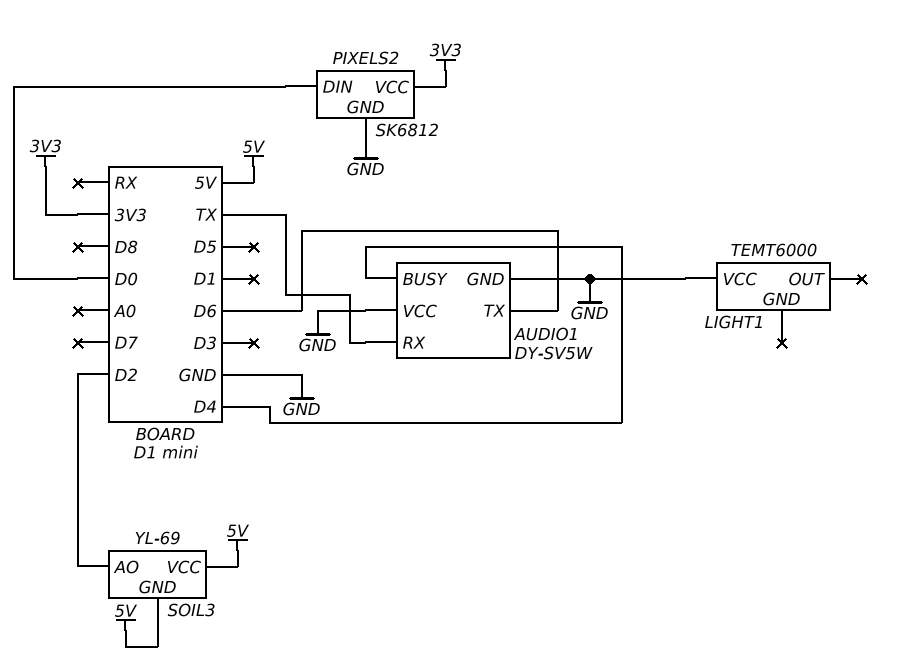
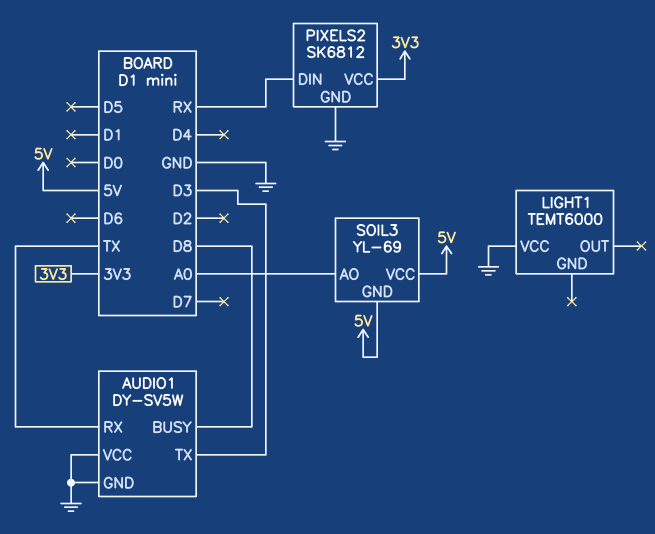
AUDIO1 pin BUSY: D4 -> D8
AUDIO1 pin TX: D6 -> D3
PIXELS2 pin DIN: D0 -> RX
SOIL3 pin AO: D2 -> A0

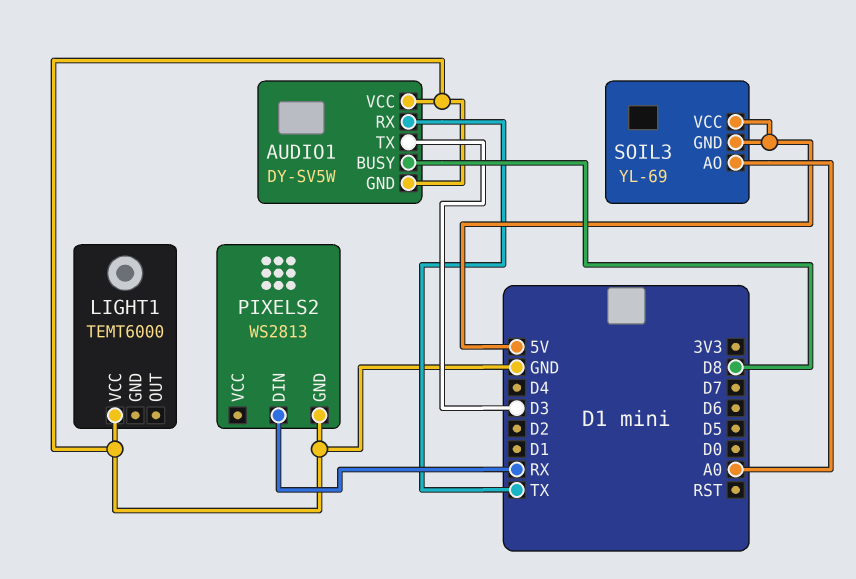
PIXELS2: SK6812 -> WS2813
PIXELS2 pin VCC: 3V3 -> none

